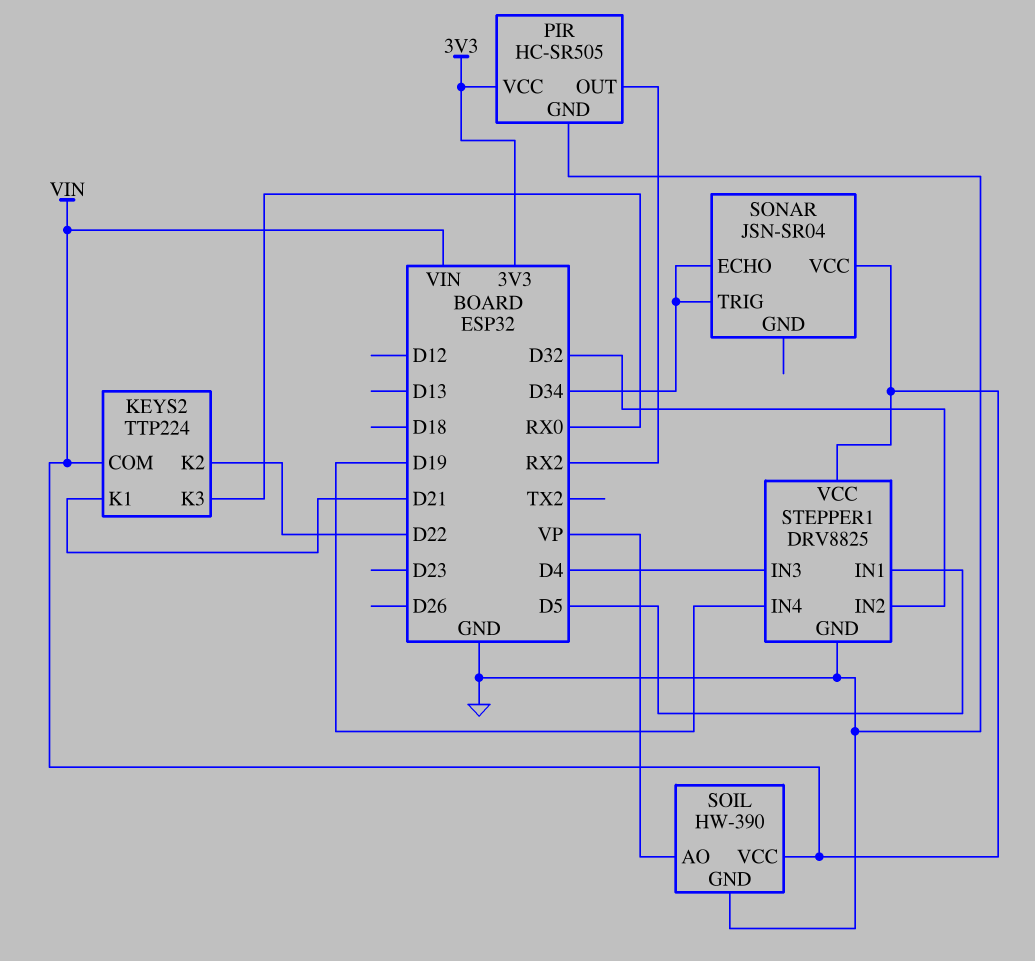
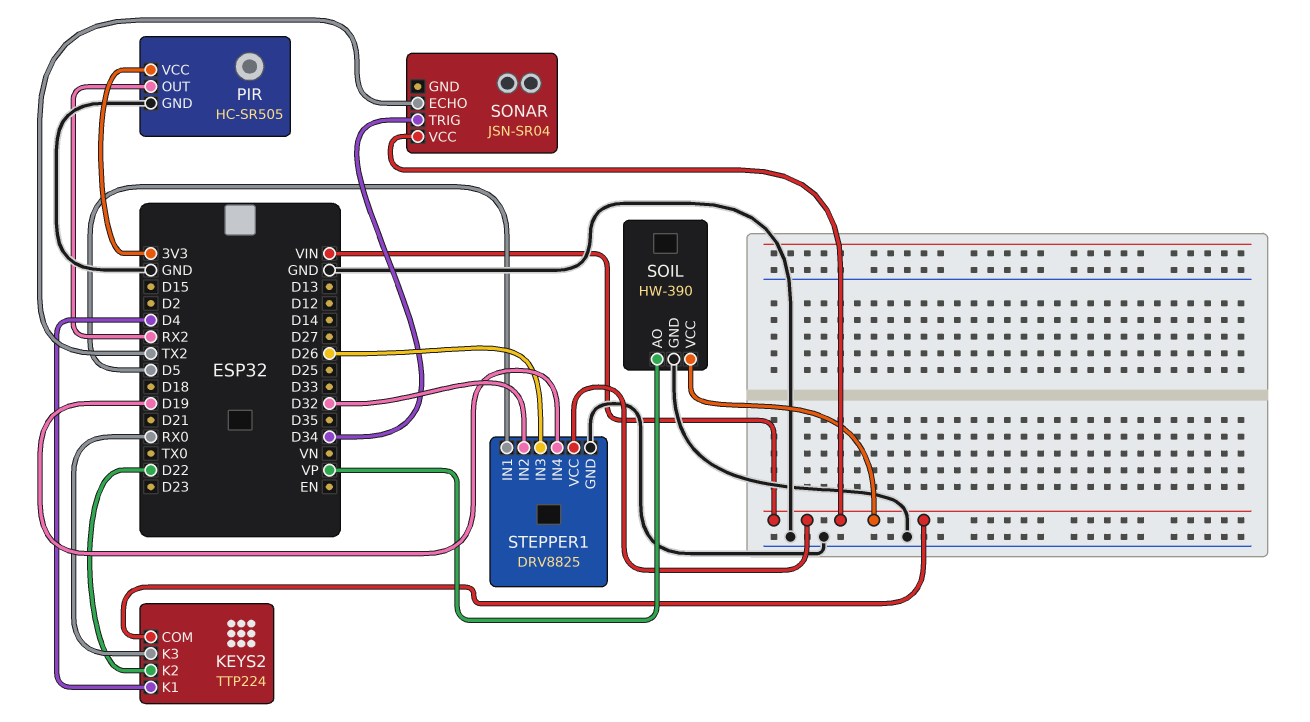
KEYS2 pin K1: D21 -> D4
SONAR pin ECHO: D34 -> TX2
STEPPER1 pin IN3: D4 -> D26

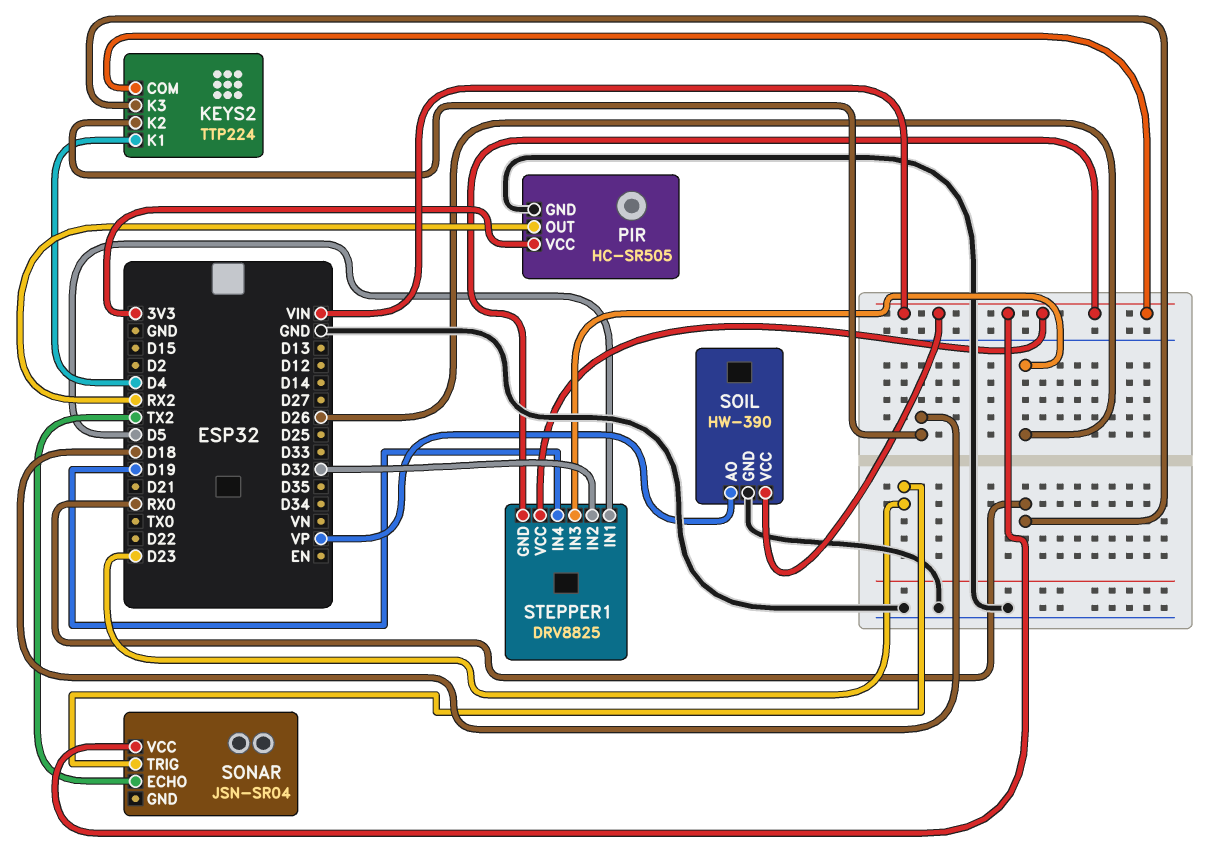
KEYS2 pin K2: D22 -> D18
SONAR pin TRIG: D34 -> D23
STEPPER1 pin GND: GND -> VIN

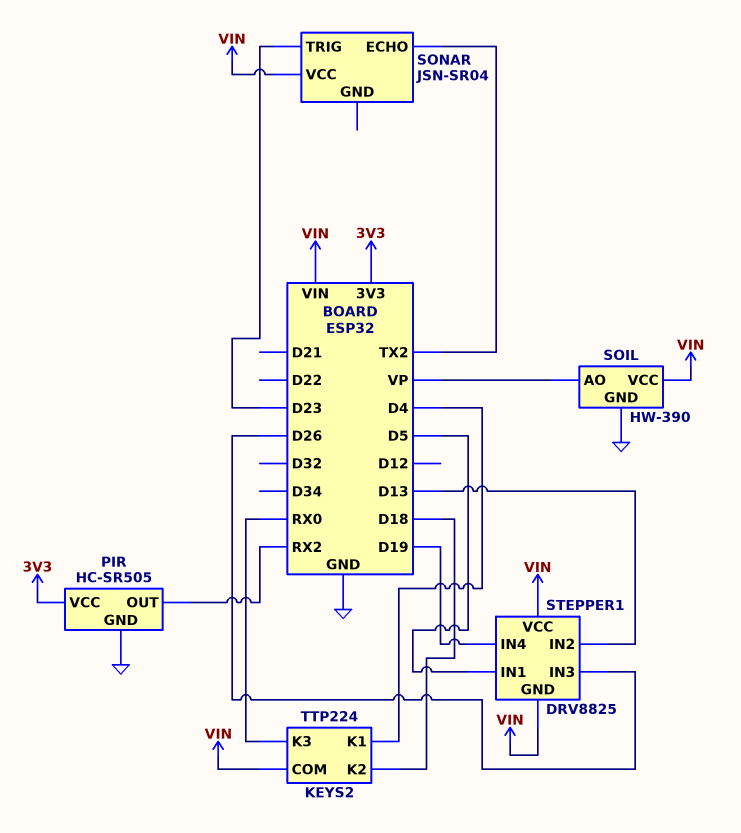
STEPPER1 pin IN2: D32 -> D13

